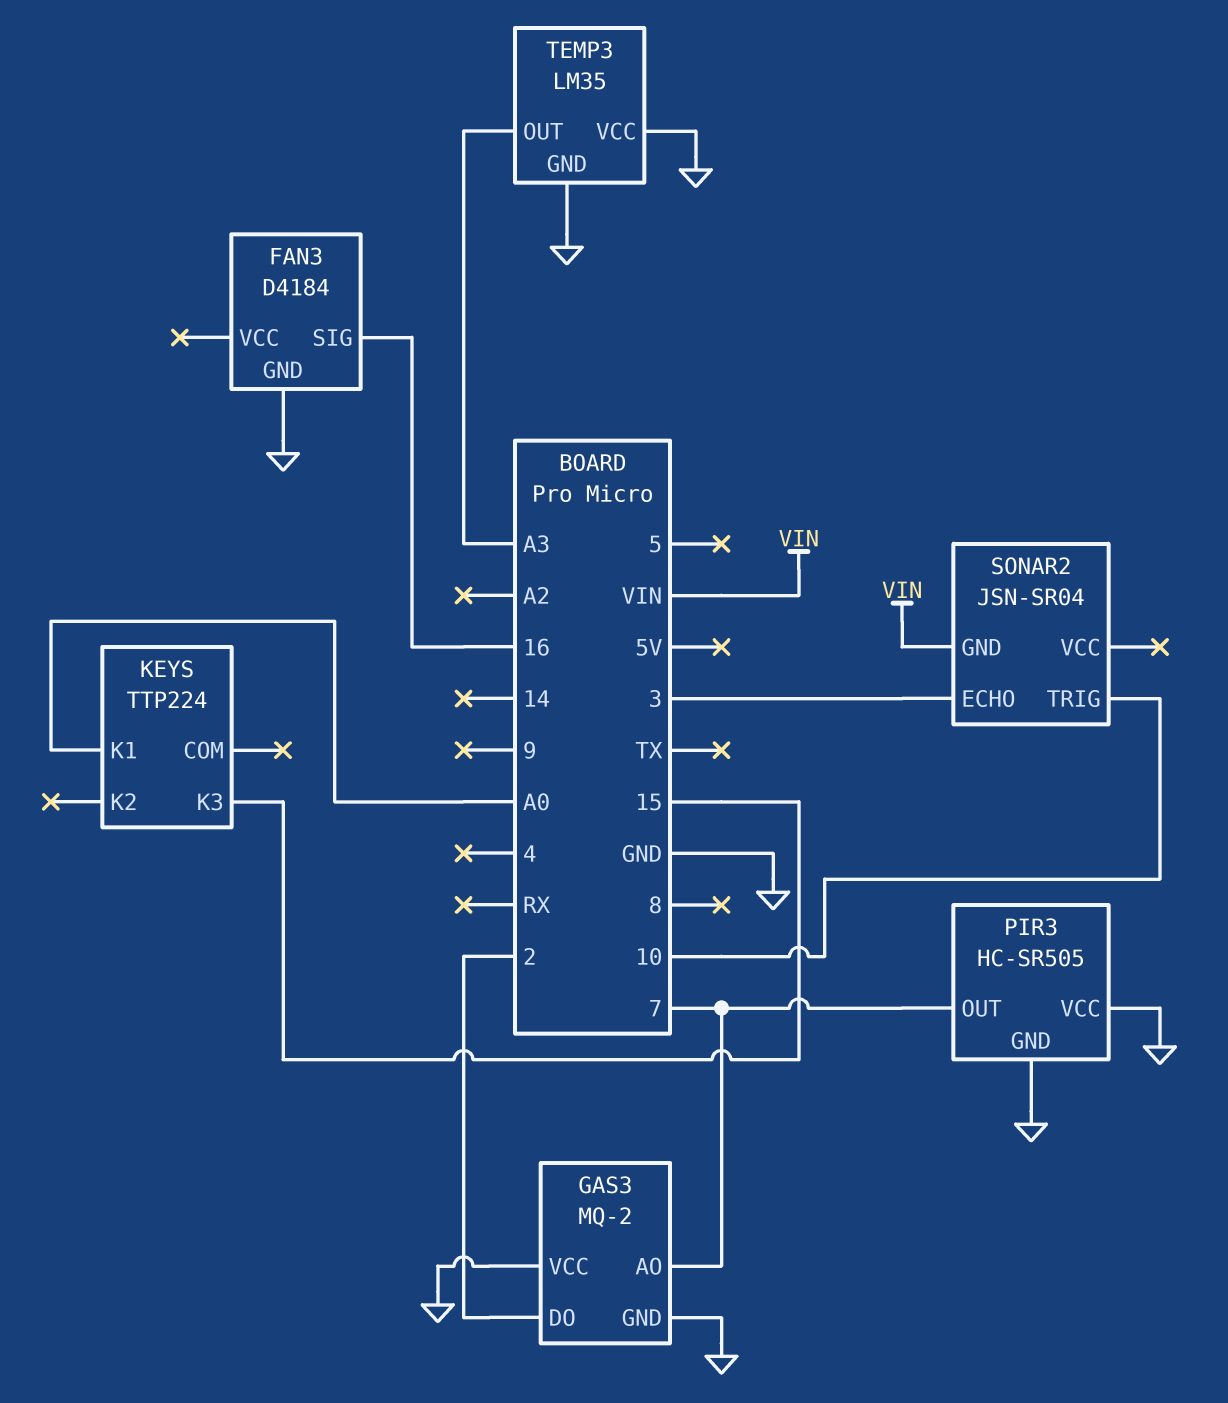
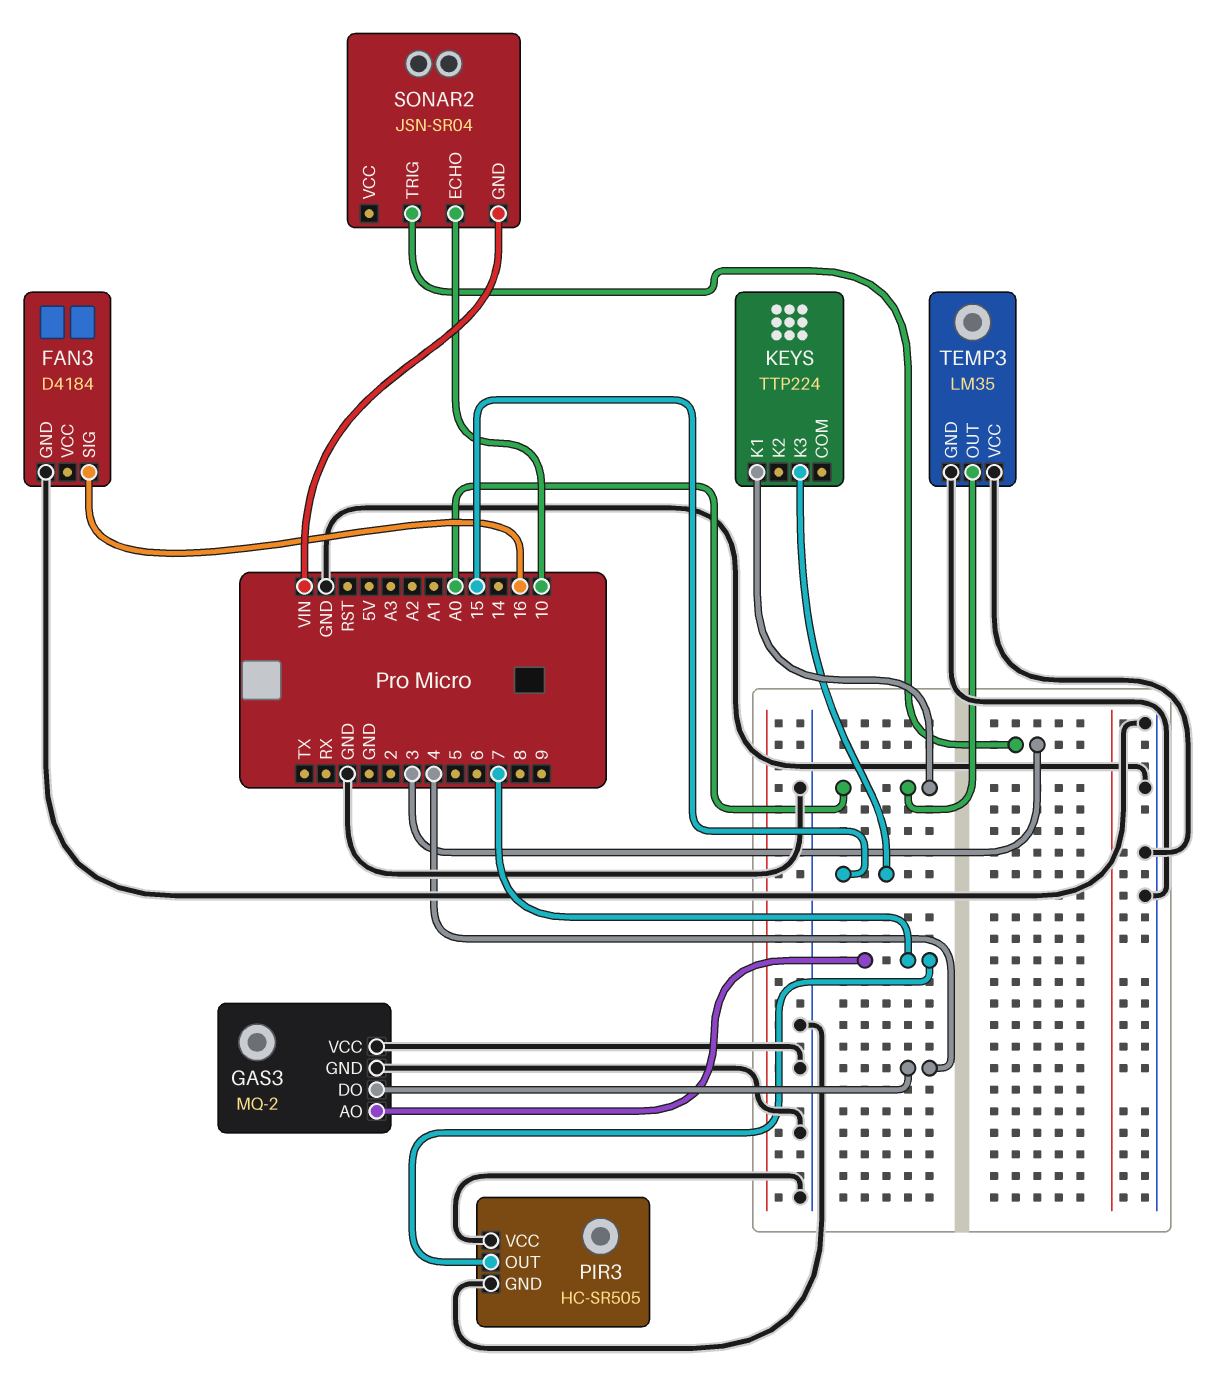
GAS3 pin DO: 2 -> 4
SONAR2 pin ECHO: 3 -> 10
SONAR2 pin TRIG: 10 -> 3
TEMP3 pin OUT: A3 -> A0

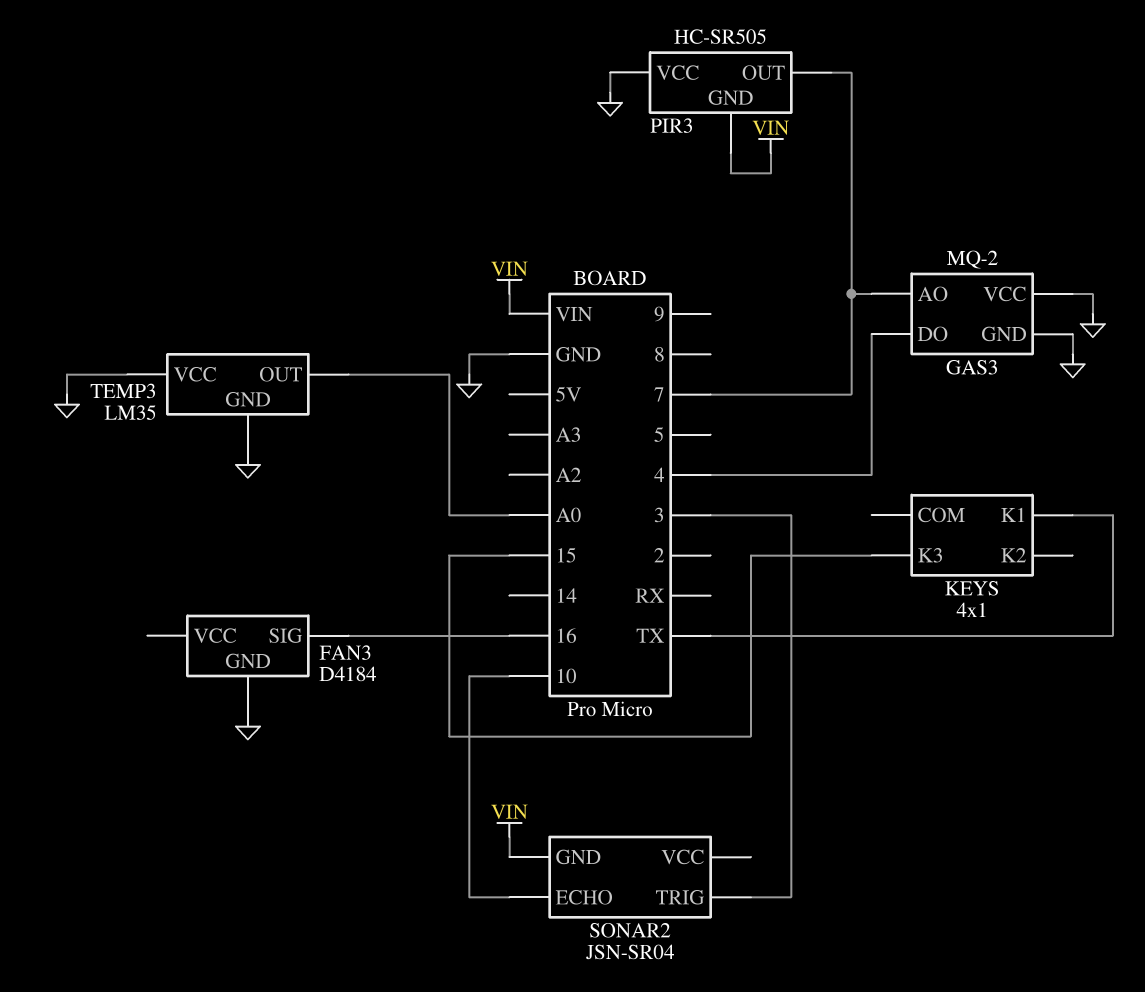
KEYS: TTP224 -> 4x1
KEYS pin K1: A0 -> TX
PIR3 pin GND: GND -> VIN

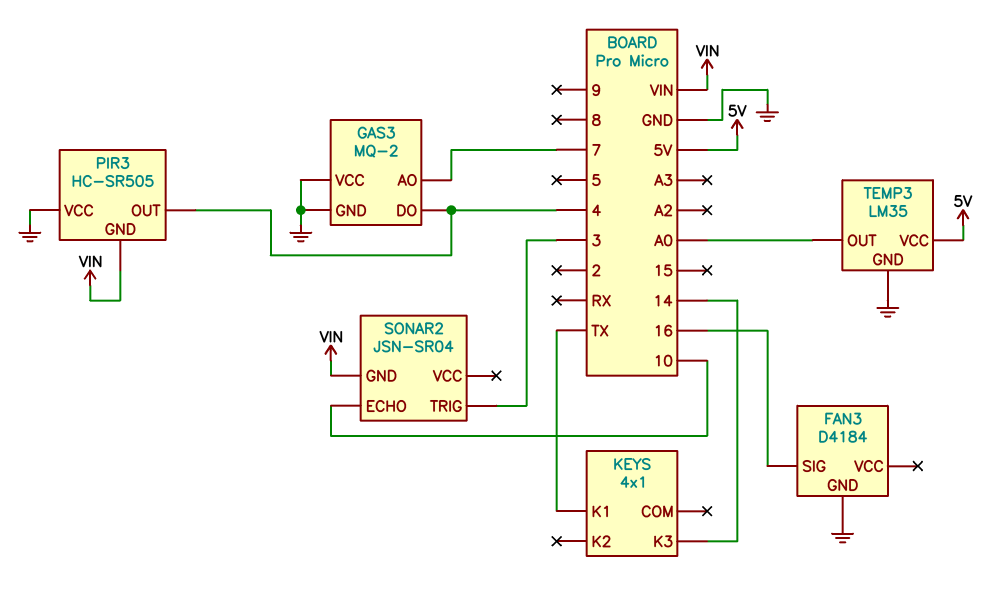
KEYS pin K3: 15 -> 14
PIR3 pin OUT: 7 -> 4
TEMP3 pin VCC: GND -> 5V

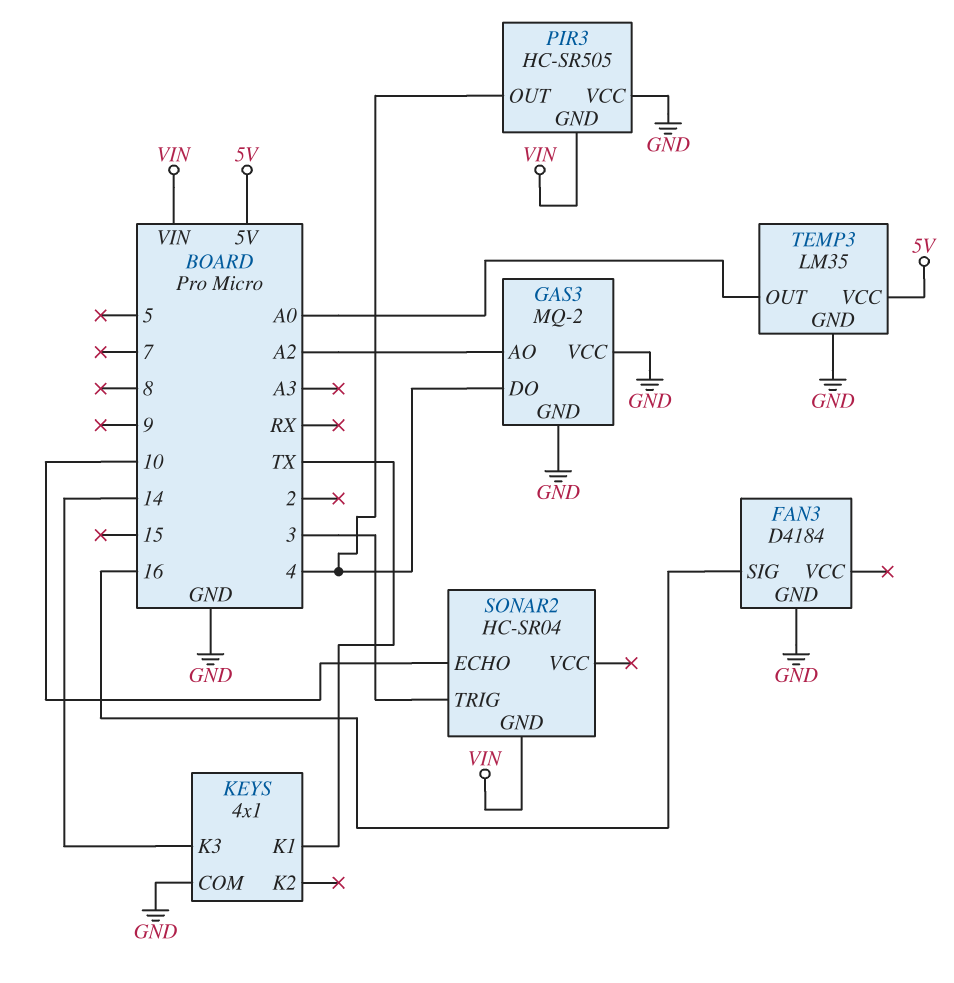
GAS3 pin AO: 7 -> A2
KEYS pin COM: none -> GND
SONAR2: JSN-SR04 -> HC-SR04

